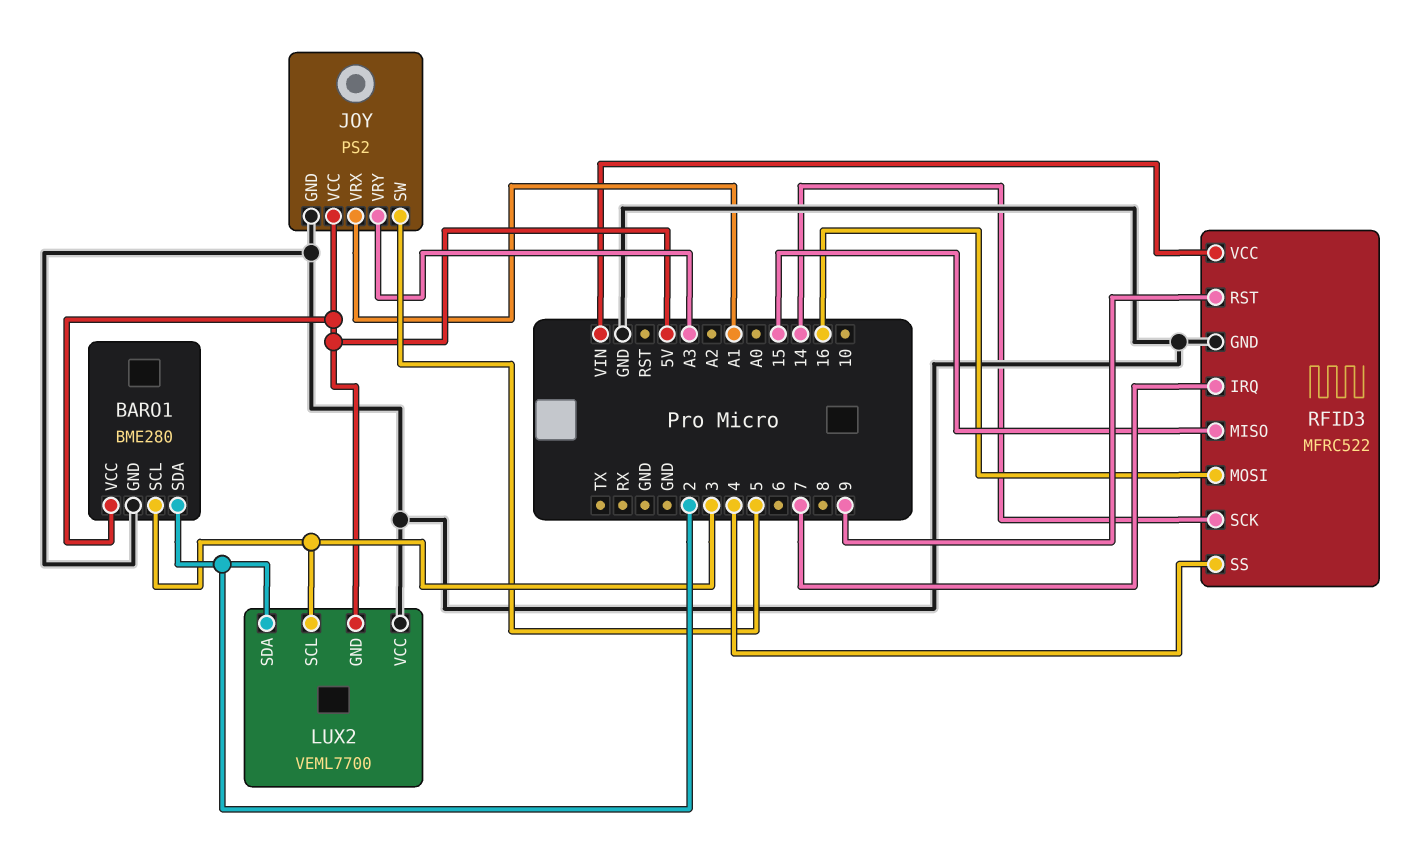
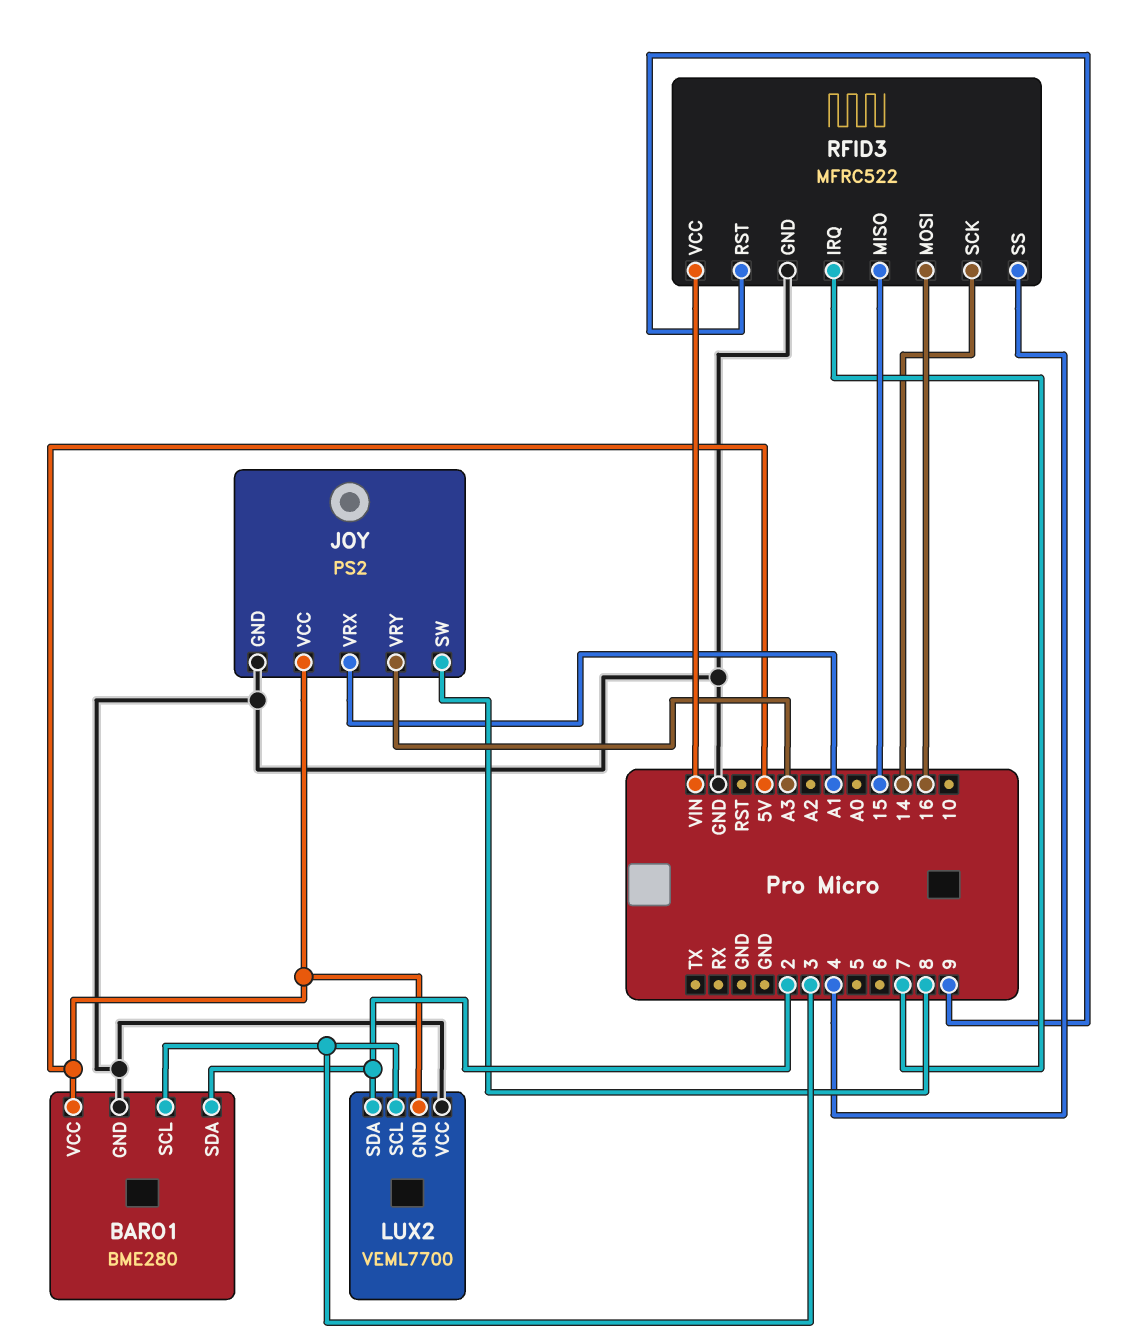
JOY pin SW: 5 -> 8

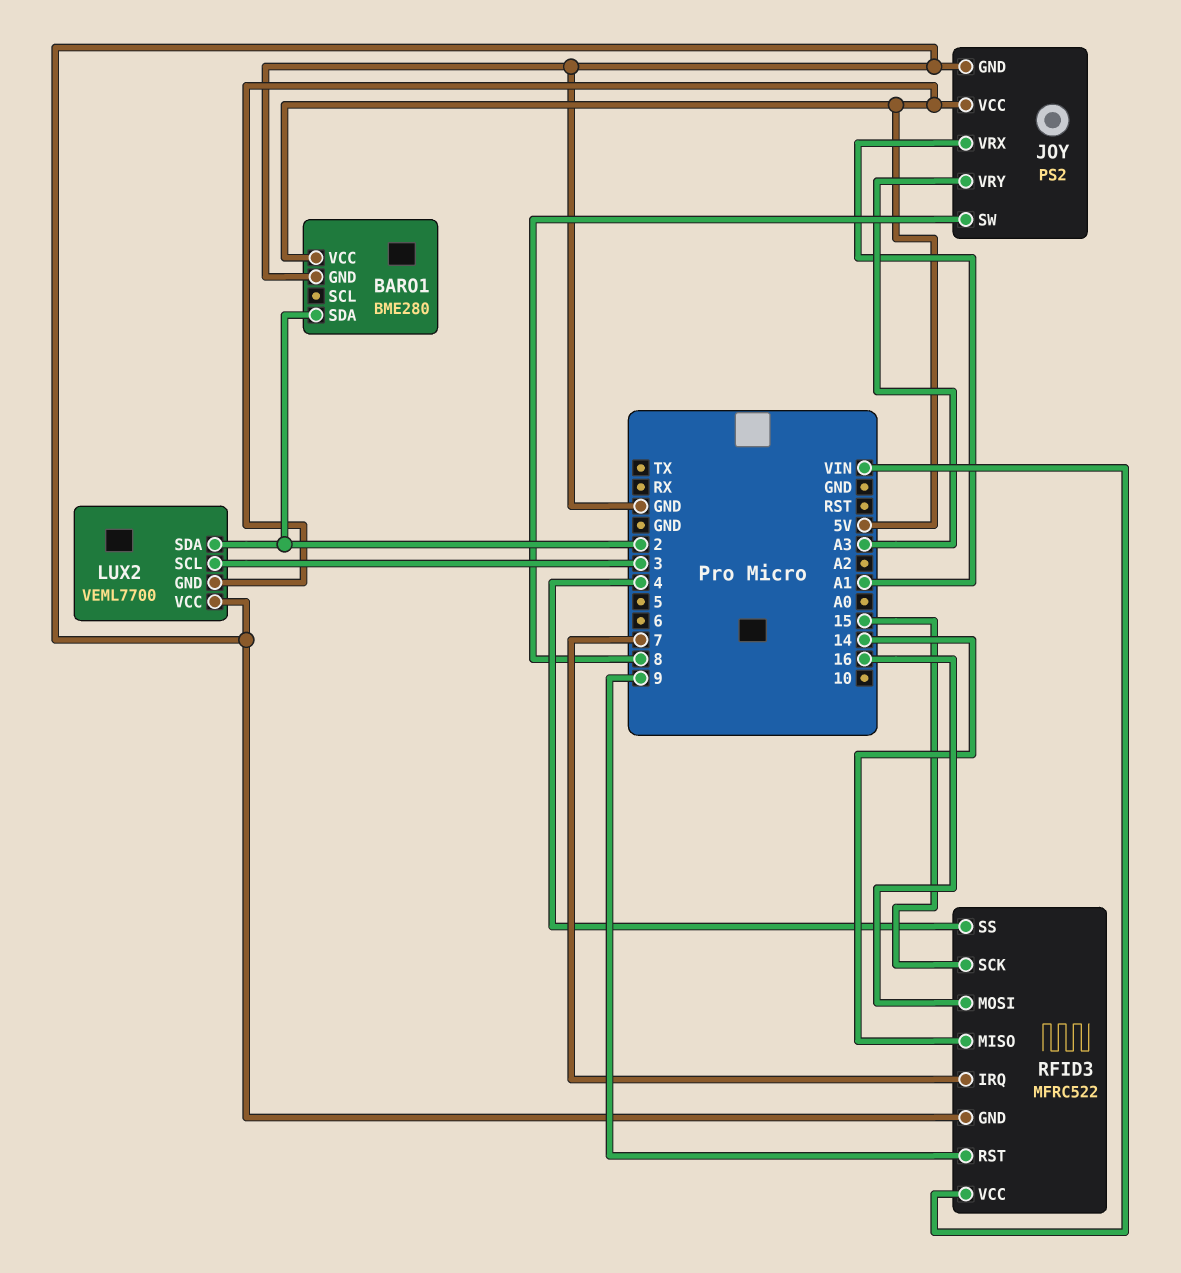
BARO1 pin SCL: 3 -> none
RFID3 pin MISO: 15 -> 14
RFID3 pin SCK: 14 -> 15

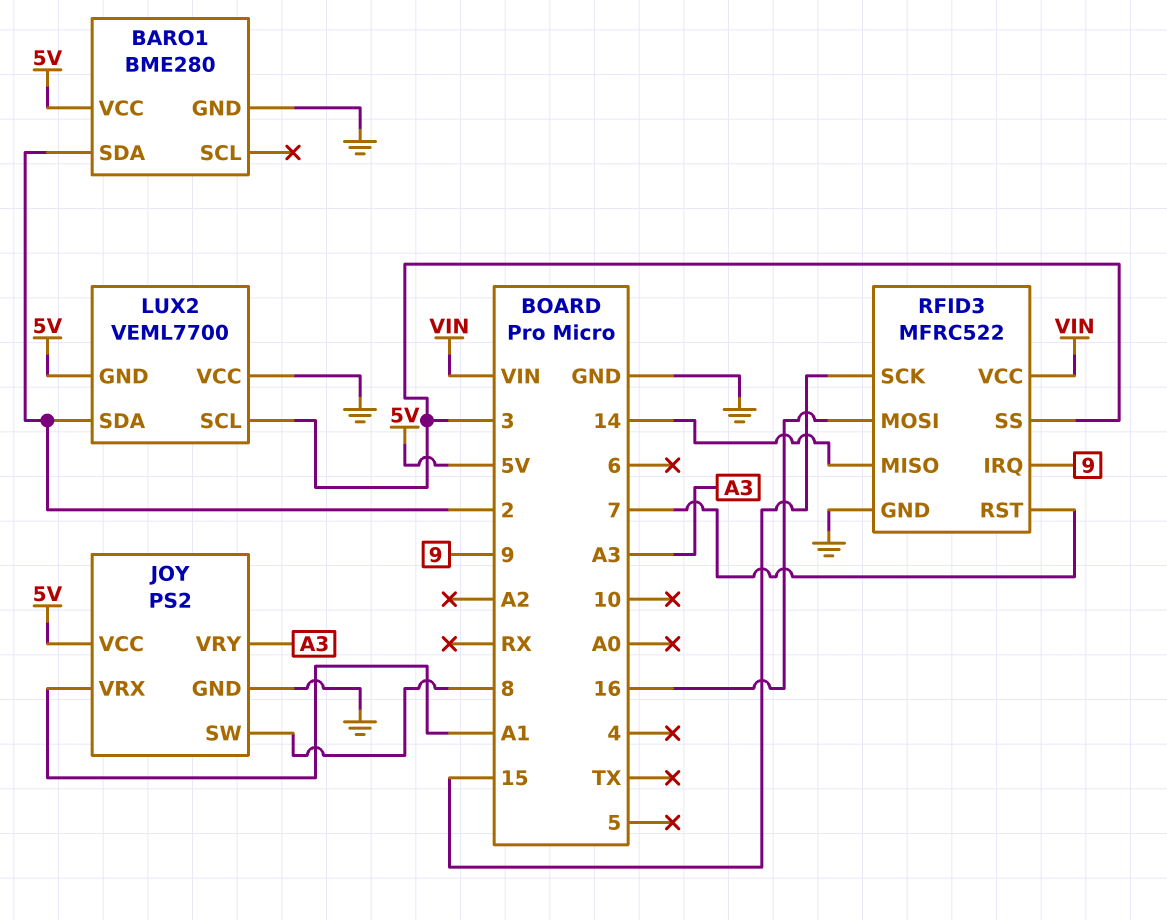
RFID3 pin IRQ: 7 -> 9
RFID3 pin RST: 9 -> 7
RFID3 pin SS: 4 -> 3

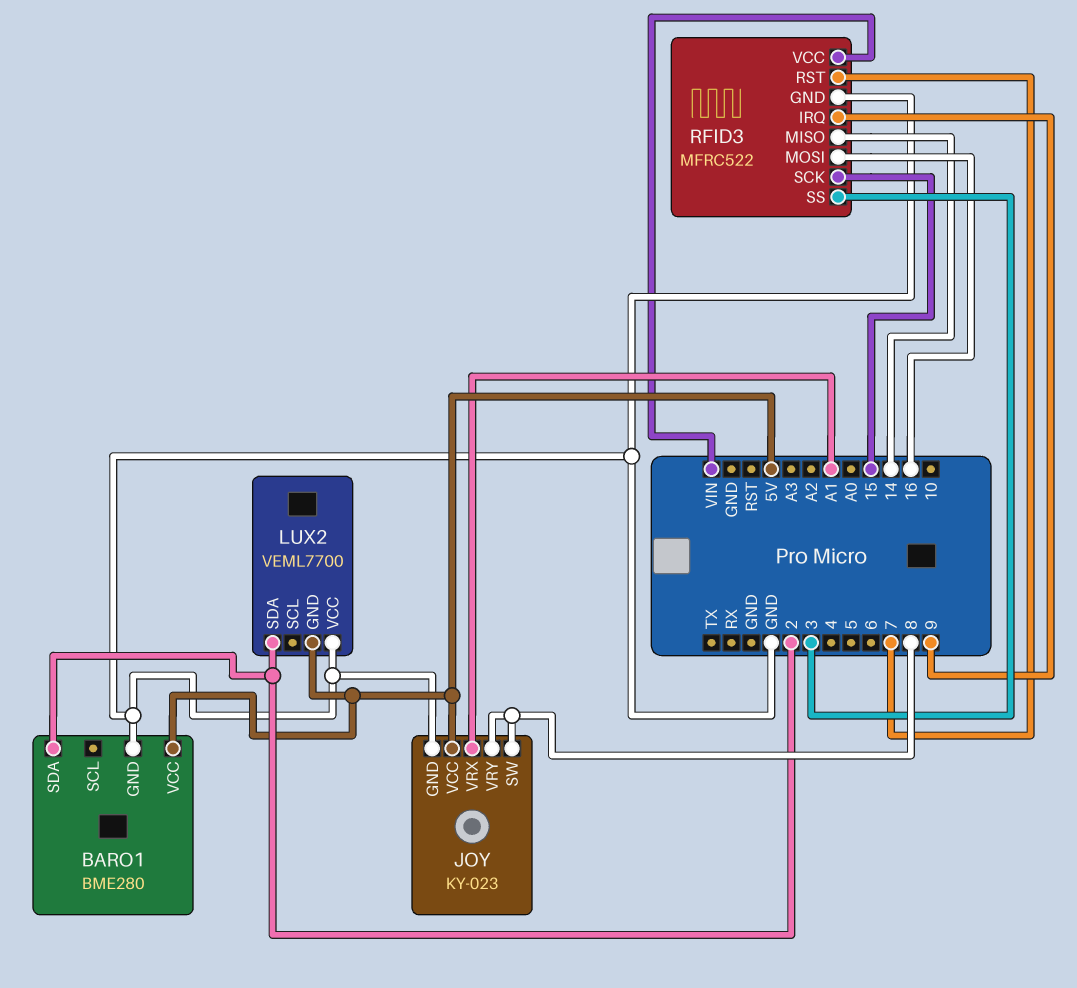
JOY: PS2 -> KY-023
JOY pin VRY: A3 -> 8
LUX2 pin SCL: 3 -> none

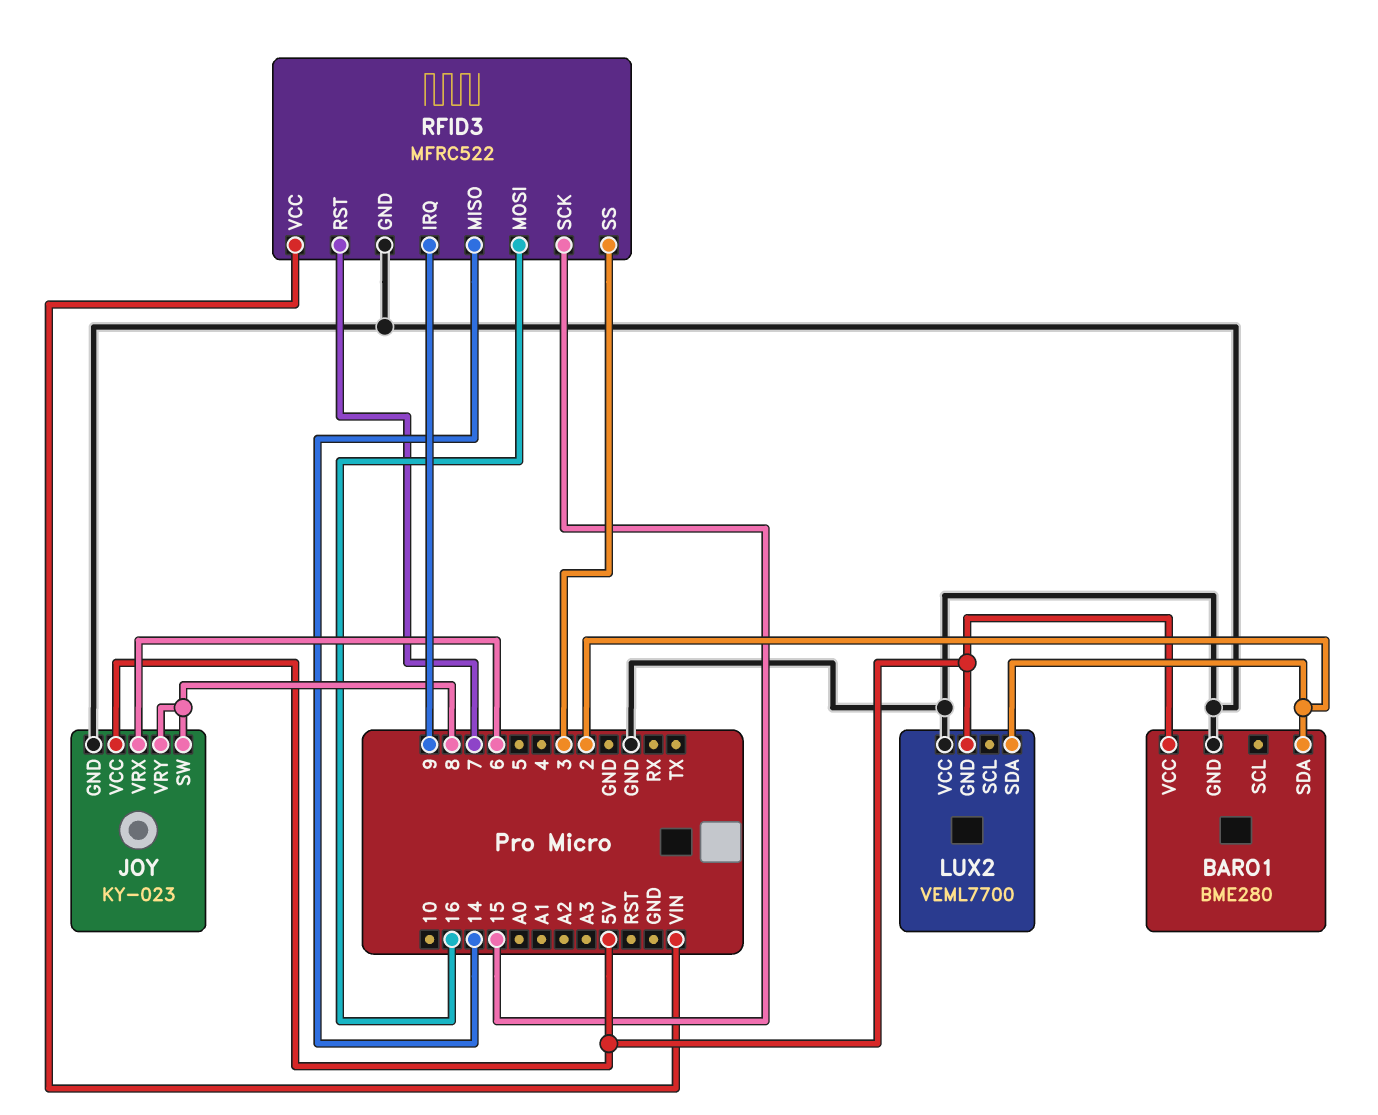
JOY pin VRX: A1 -> 6

